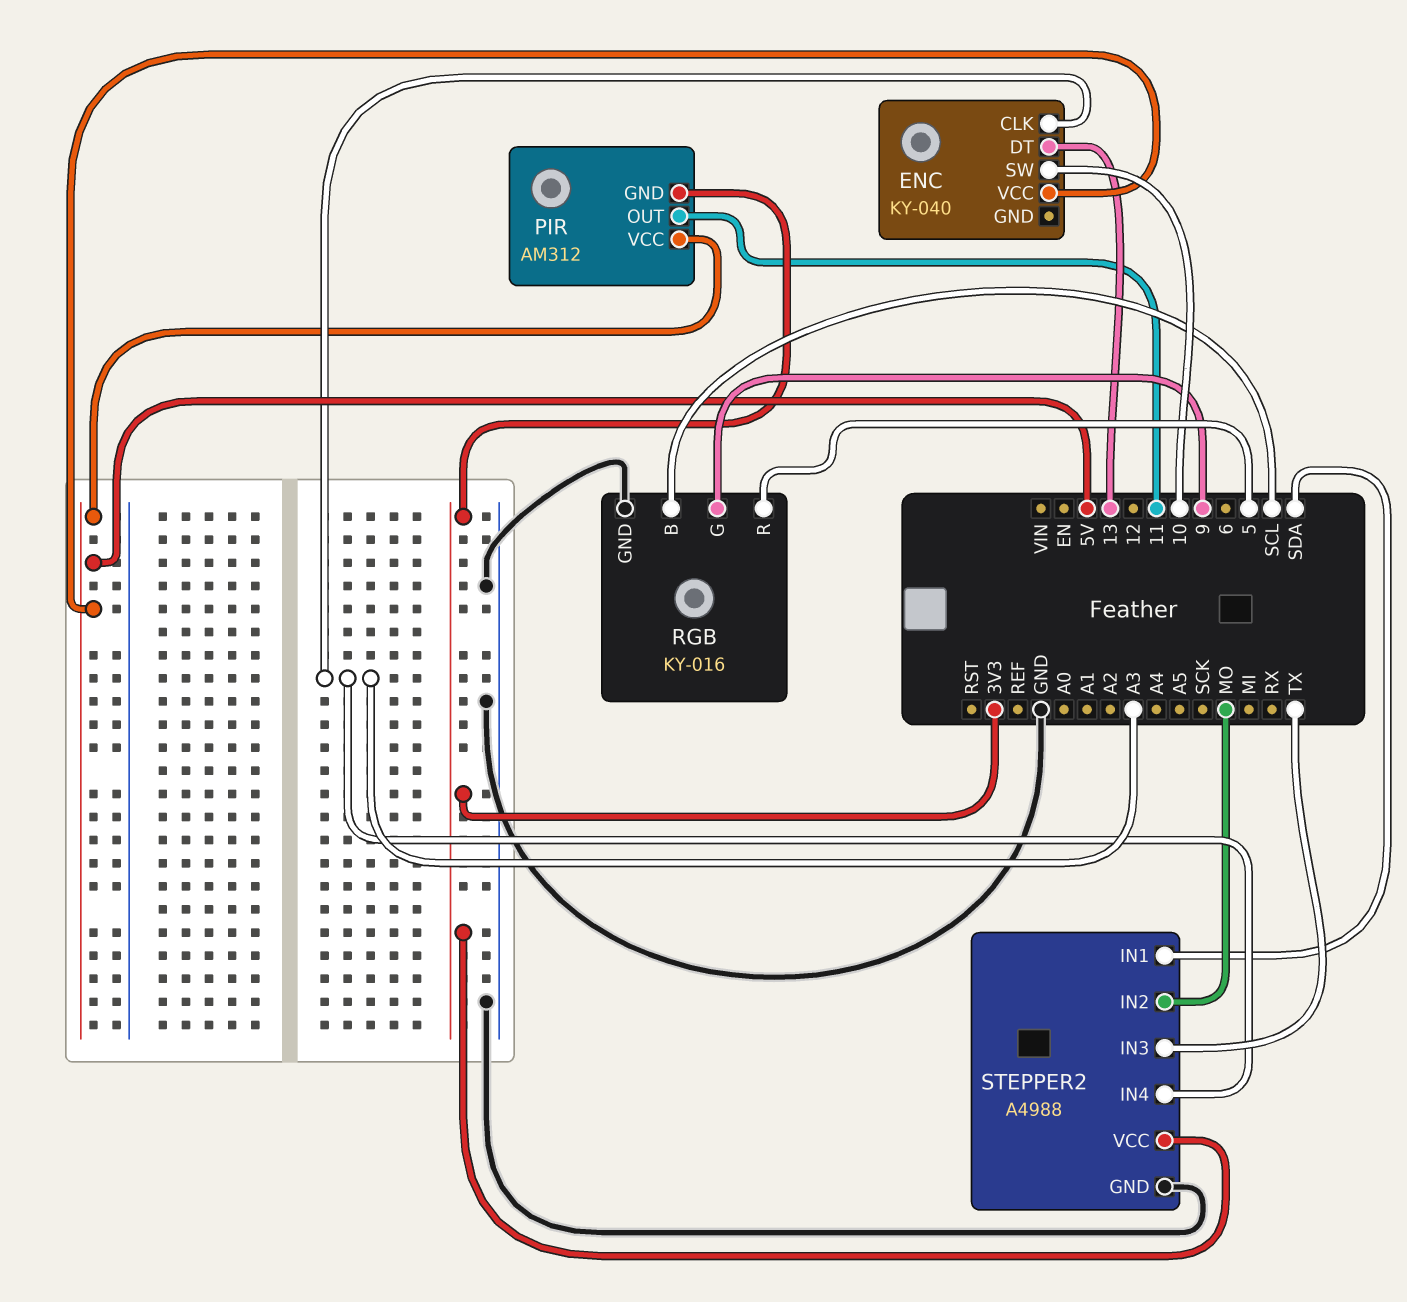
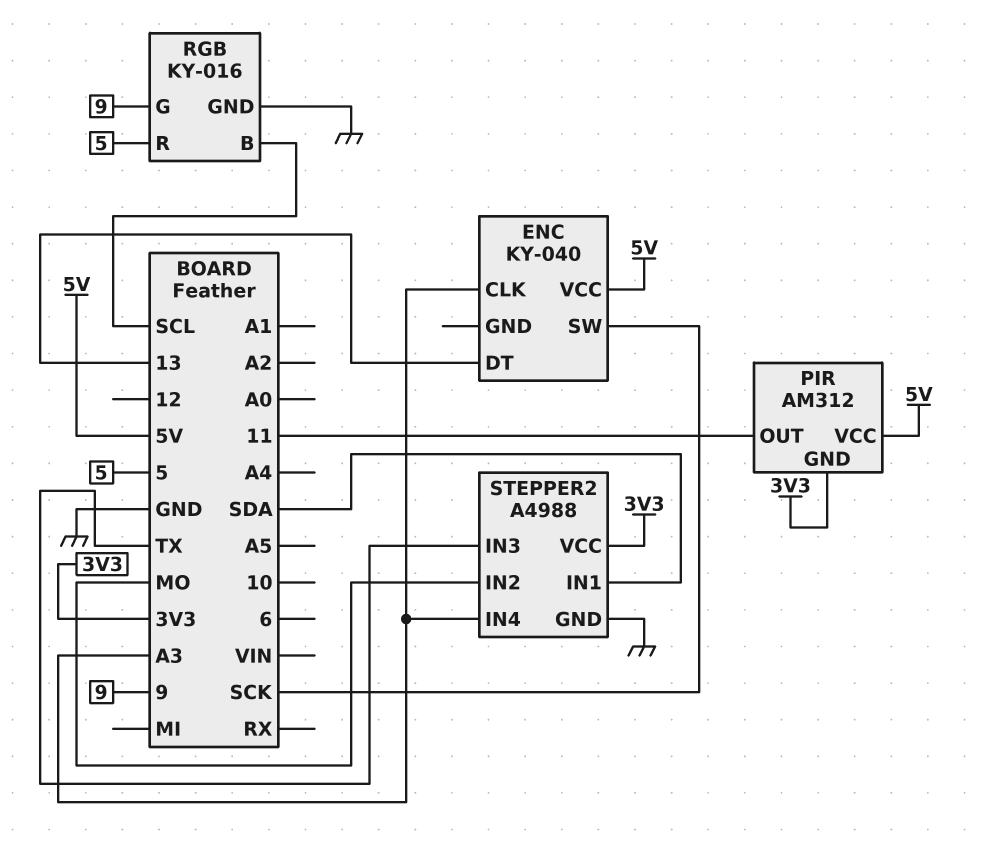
ENC pin SW: 10 -> SCK

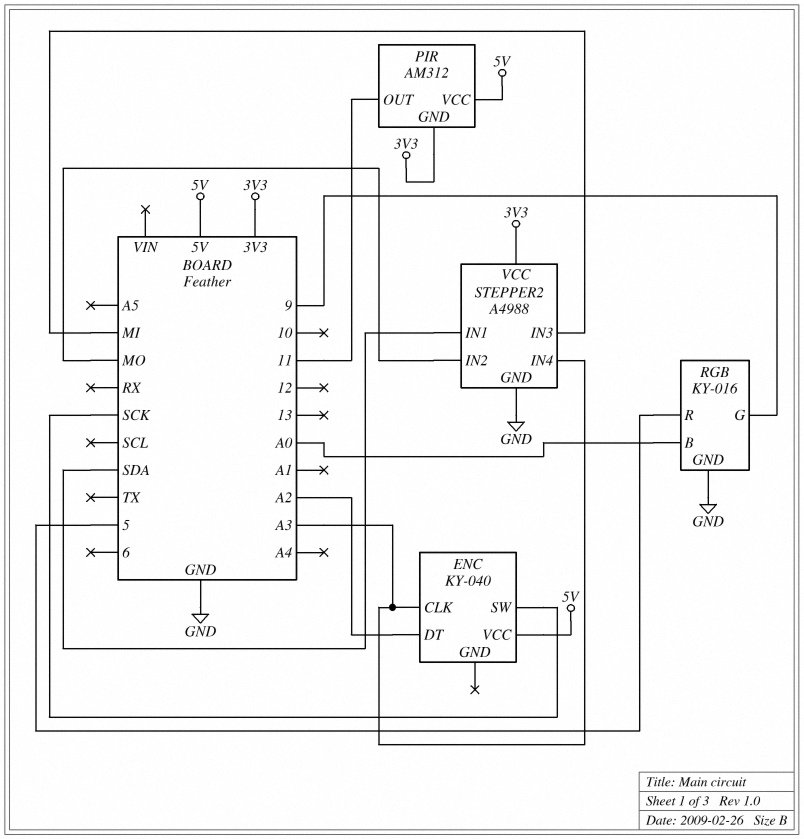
ENC pin DT: 13 -> A2
RGB pin B: SCL -> A0
STEPPER2 pin IN3: TX -> MI

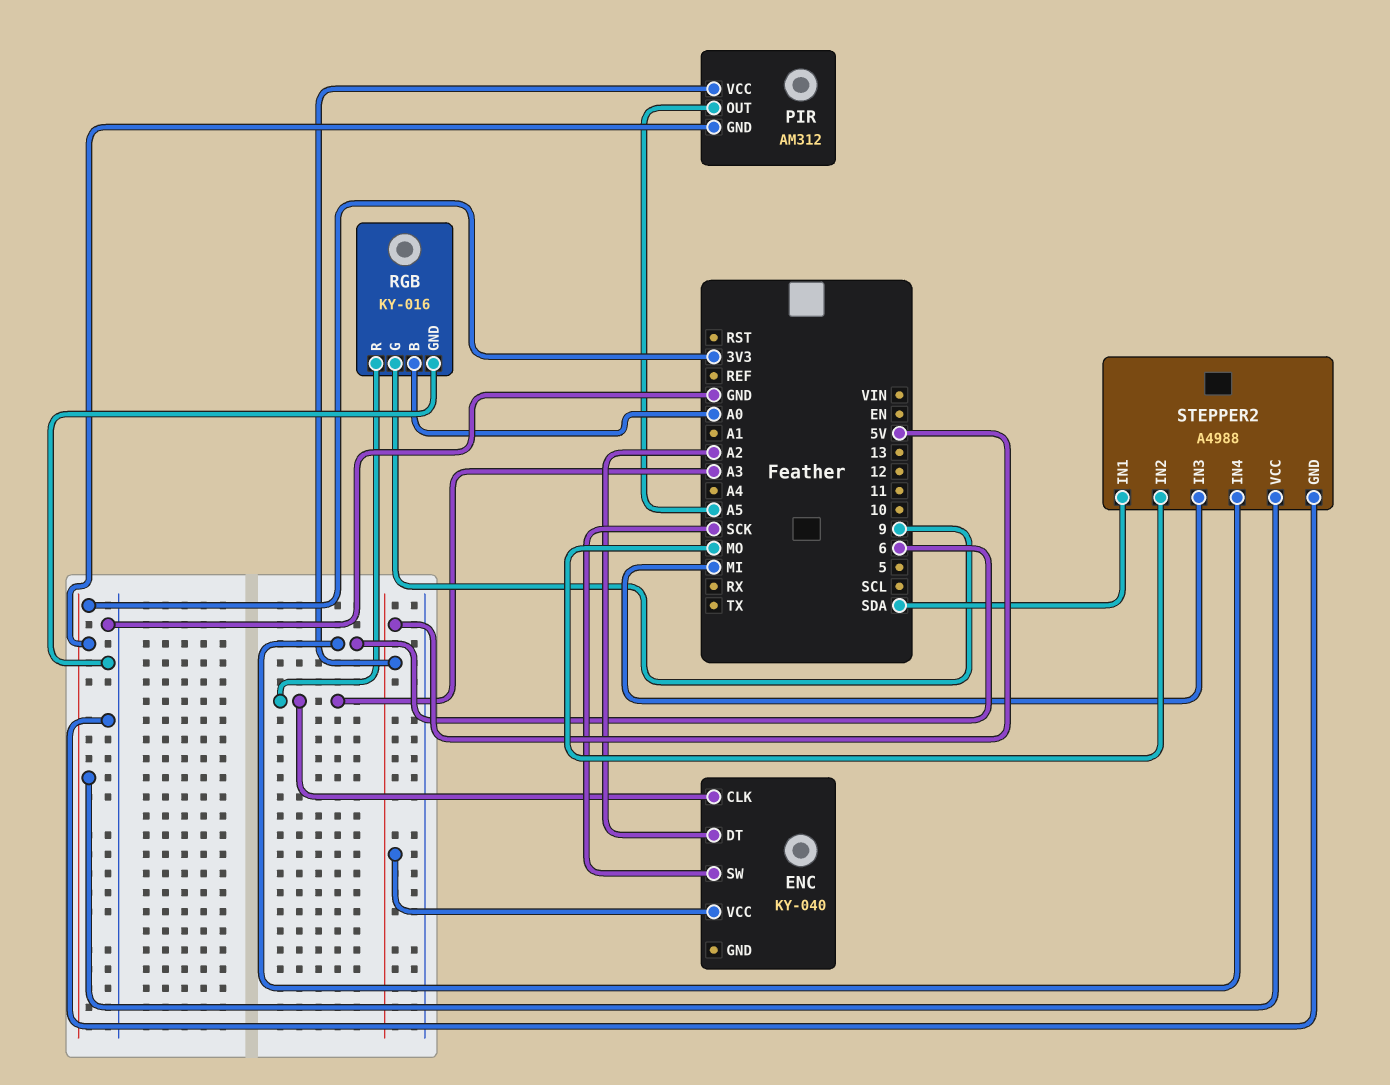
PIR pin OUT: 11 -> A5
RGB pin R: 5 -> A3
STEPPER2 pin IN4: A3 -> 6

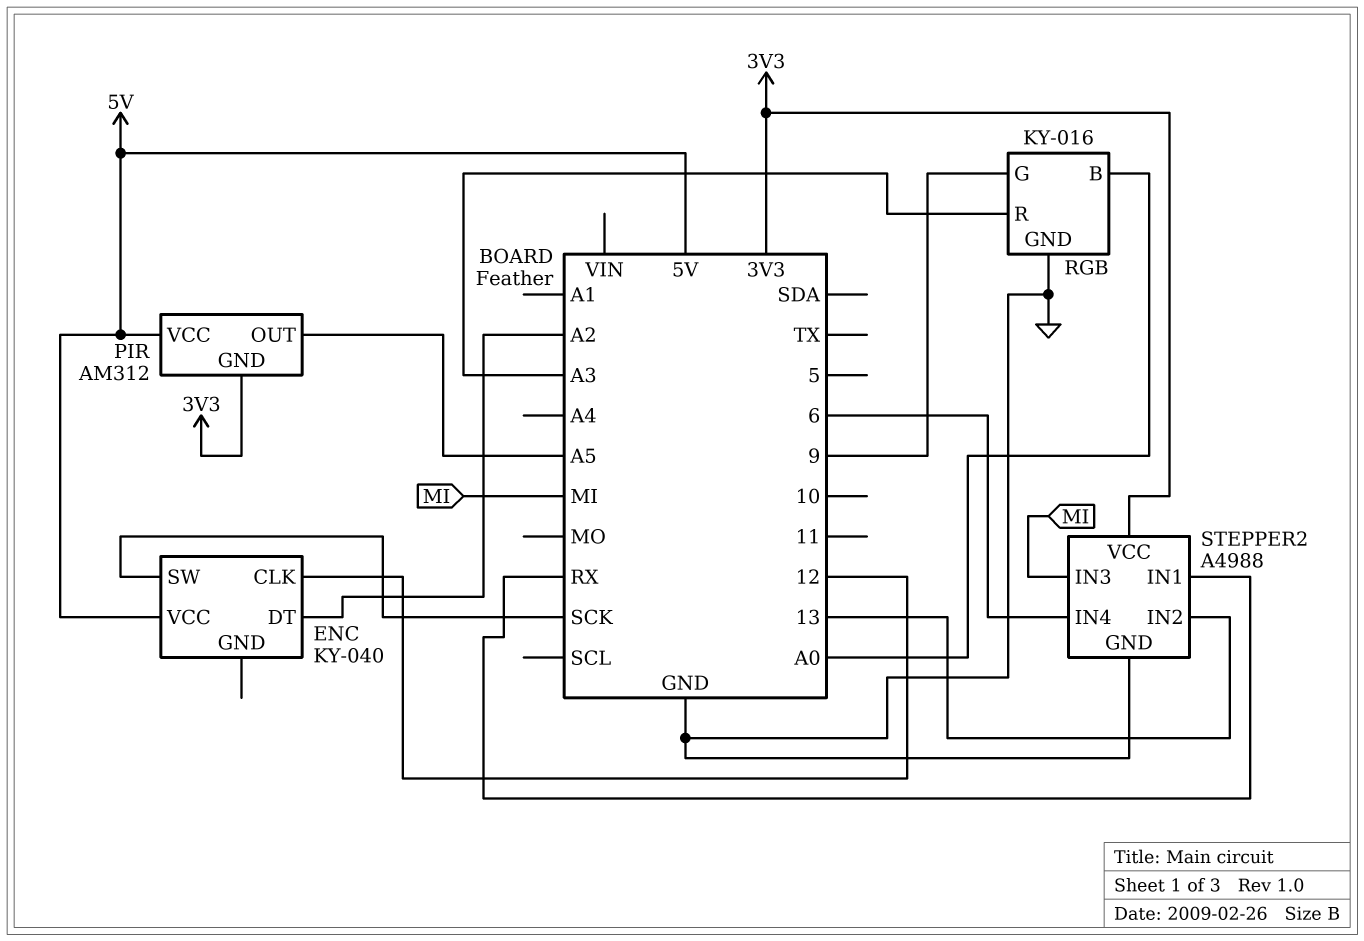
ENC pin CLK: A3 -> 12
STEPPER2 pin IN1: SDA -> RX
STEPPER2 pin IN2: MO -> 13

